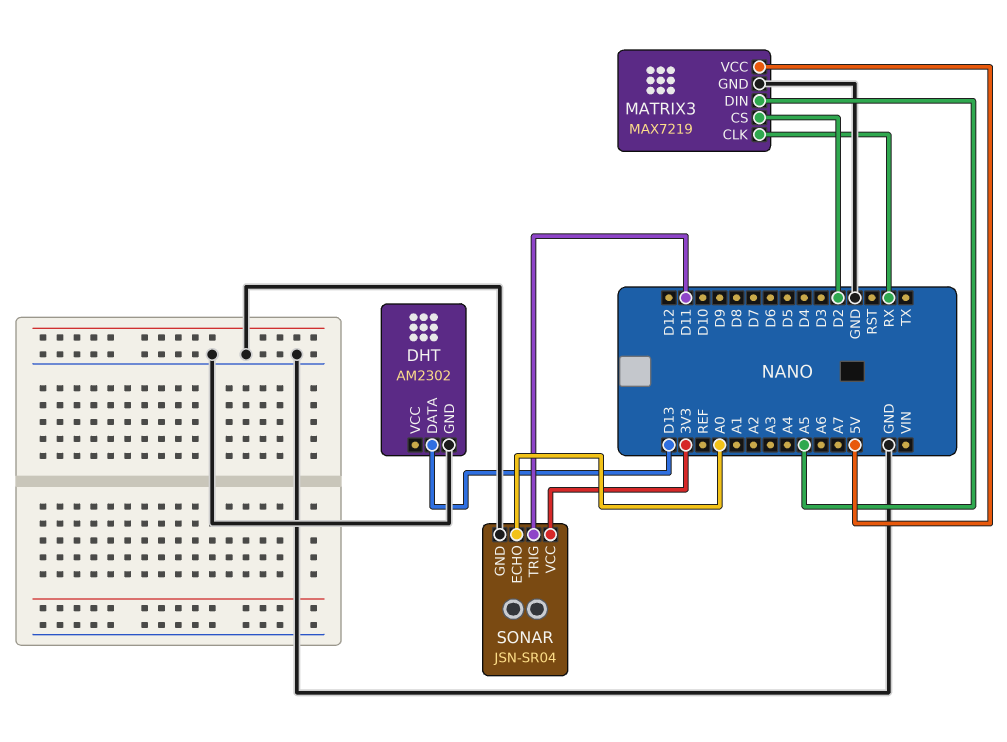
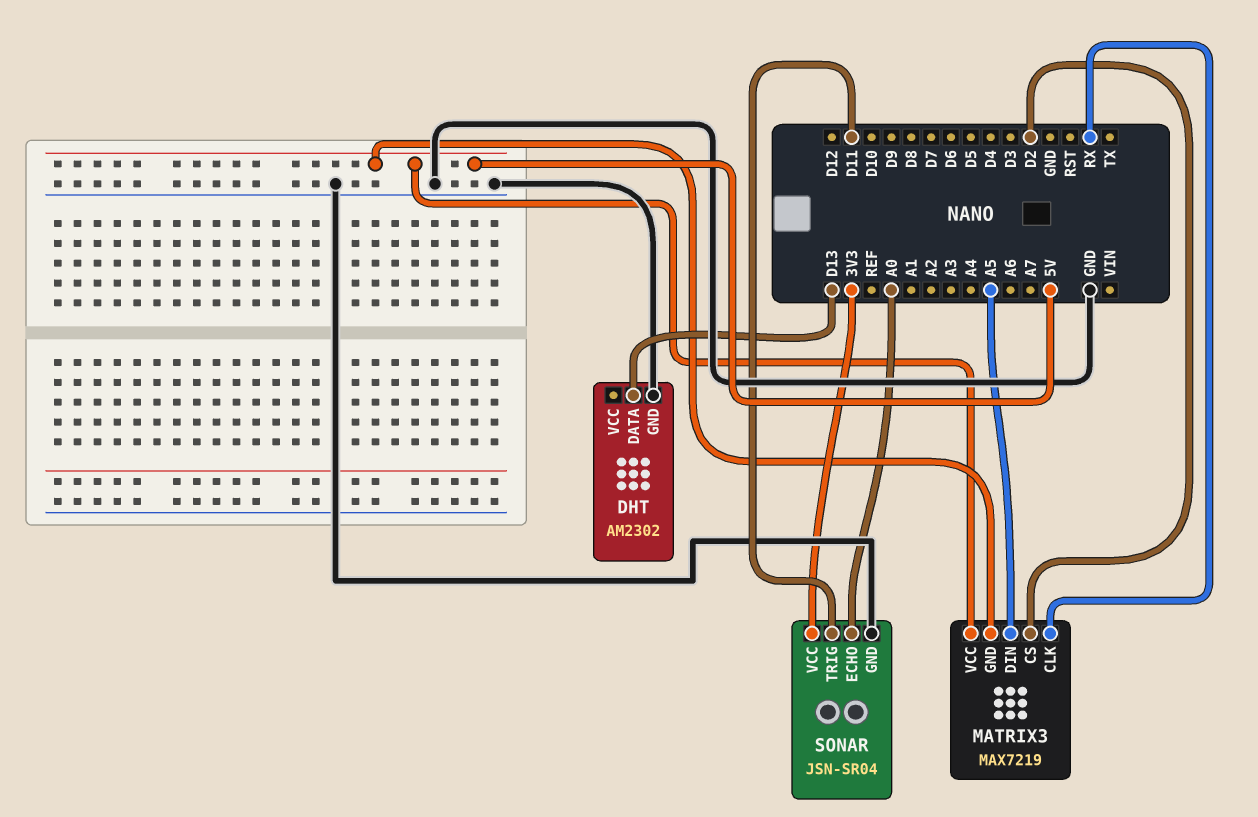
MATRIX3 pin GND: GND -> 5V

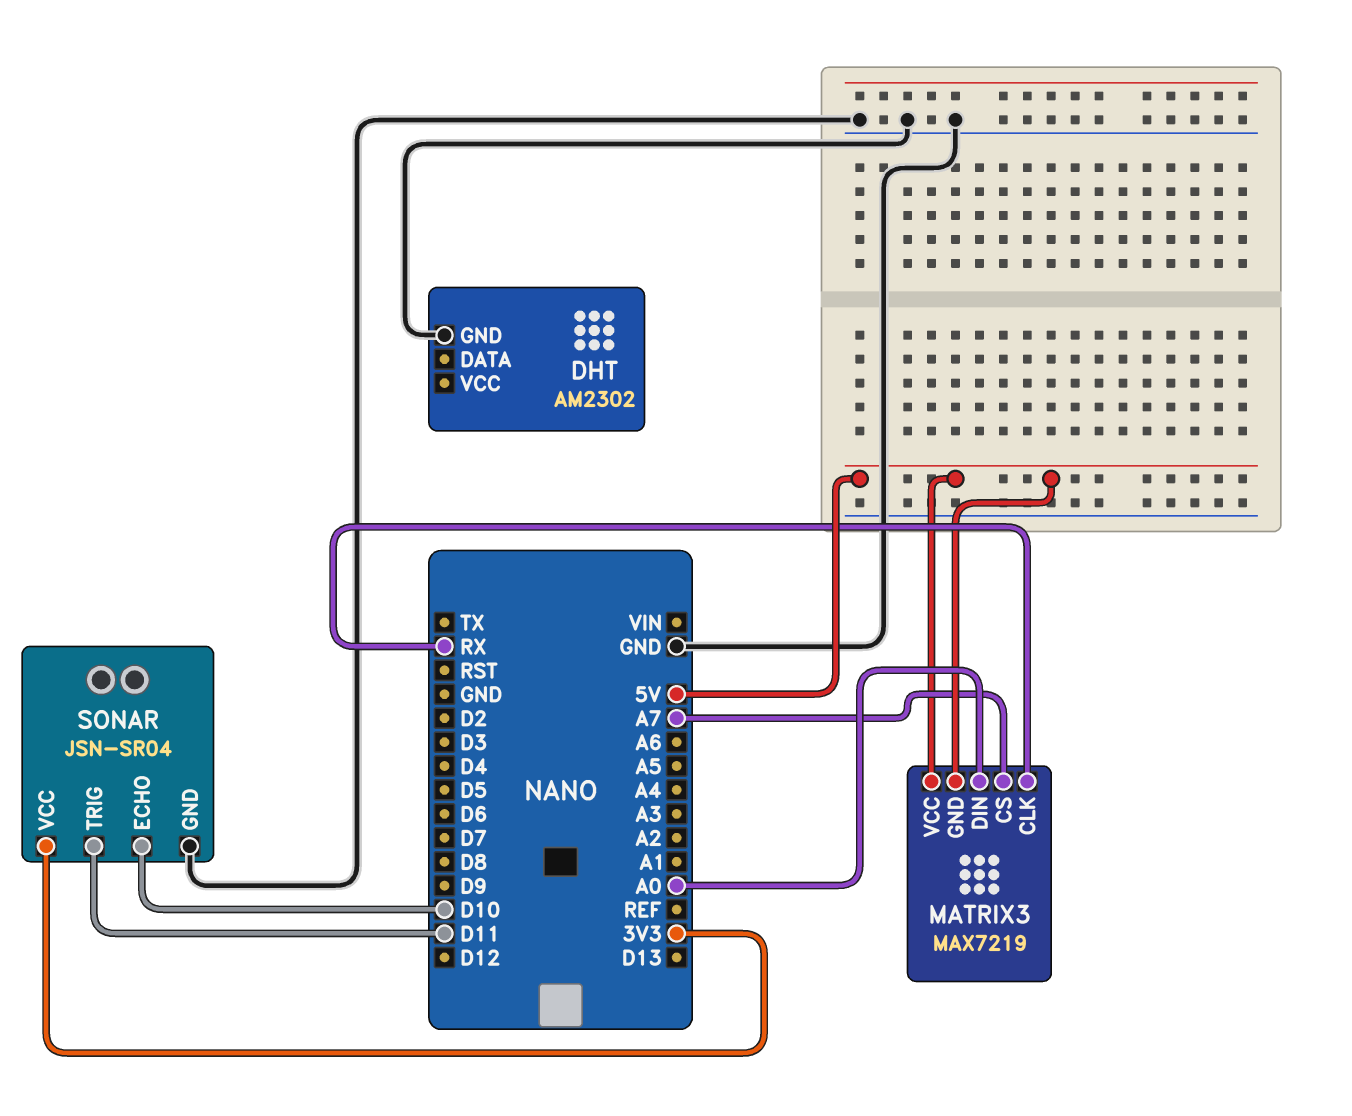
DHT pin DATA: D13 -> none
MATRIX3 pin CS: D2 -> A7
MATRIX3 pin DIN: A5 -> A0
SONAR pin ECHO: A0 -> D10

